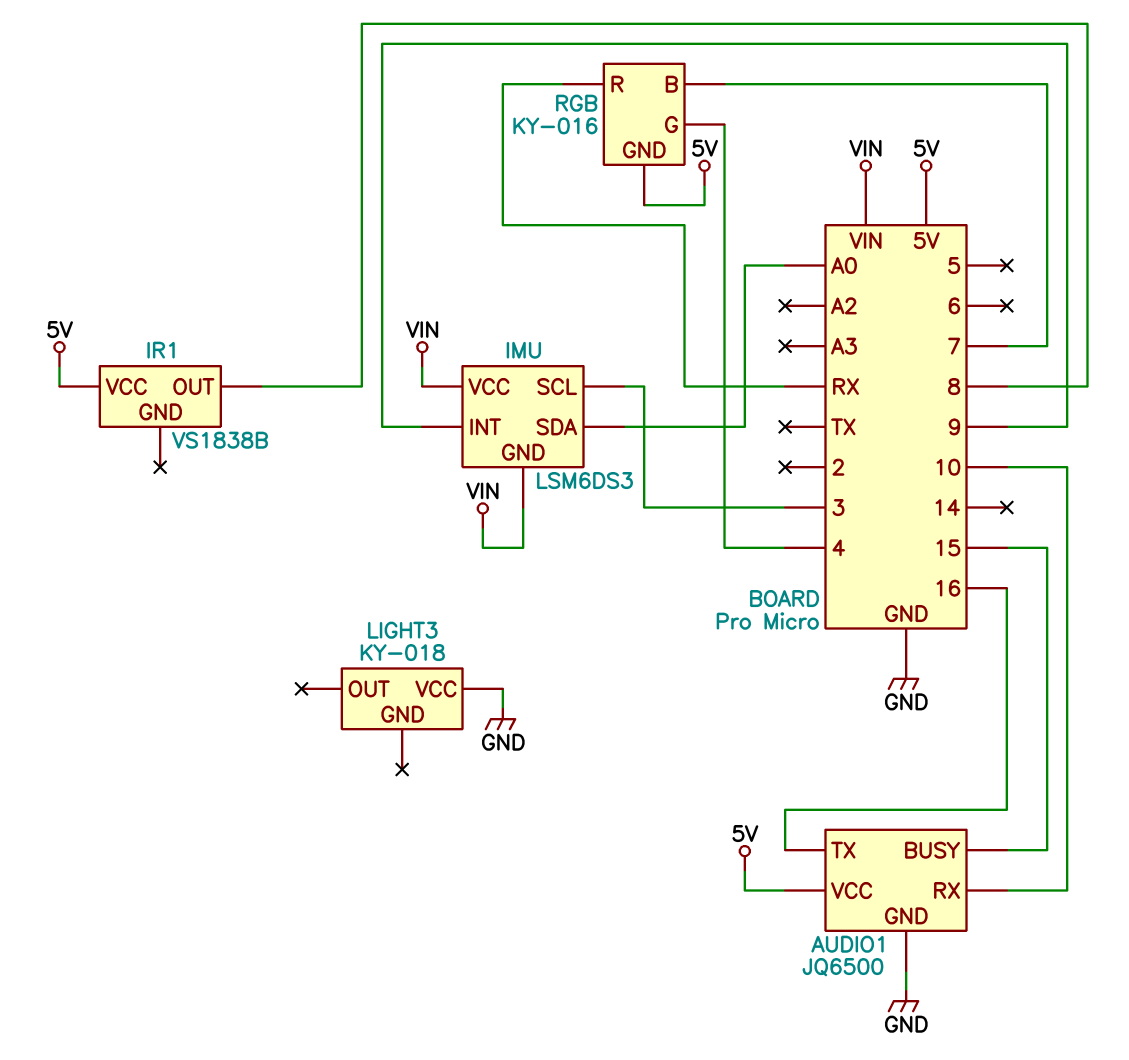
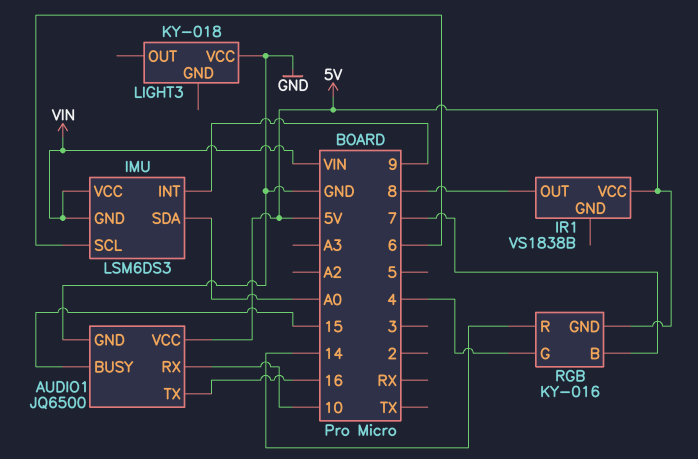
IMU pin SCL: 3 -> 6
RGB pin R: RX -> 14

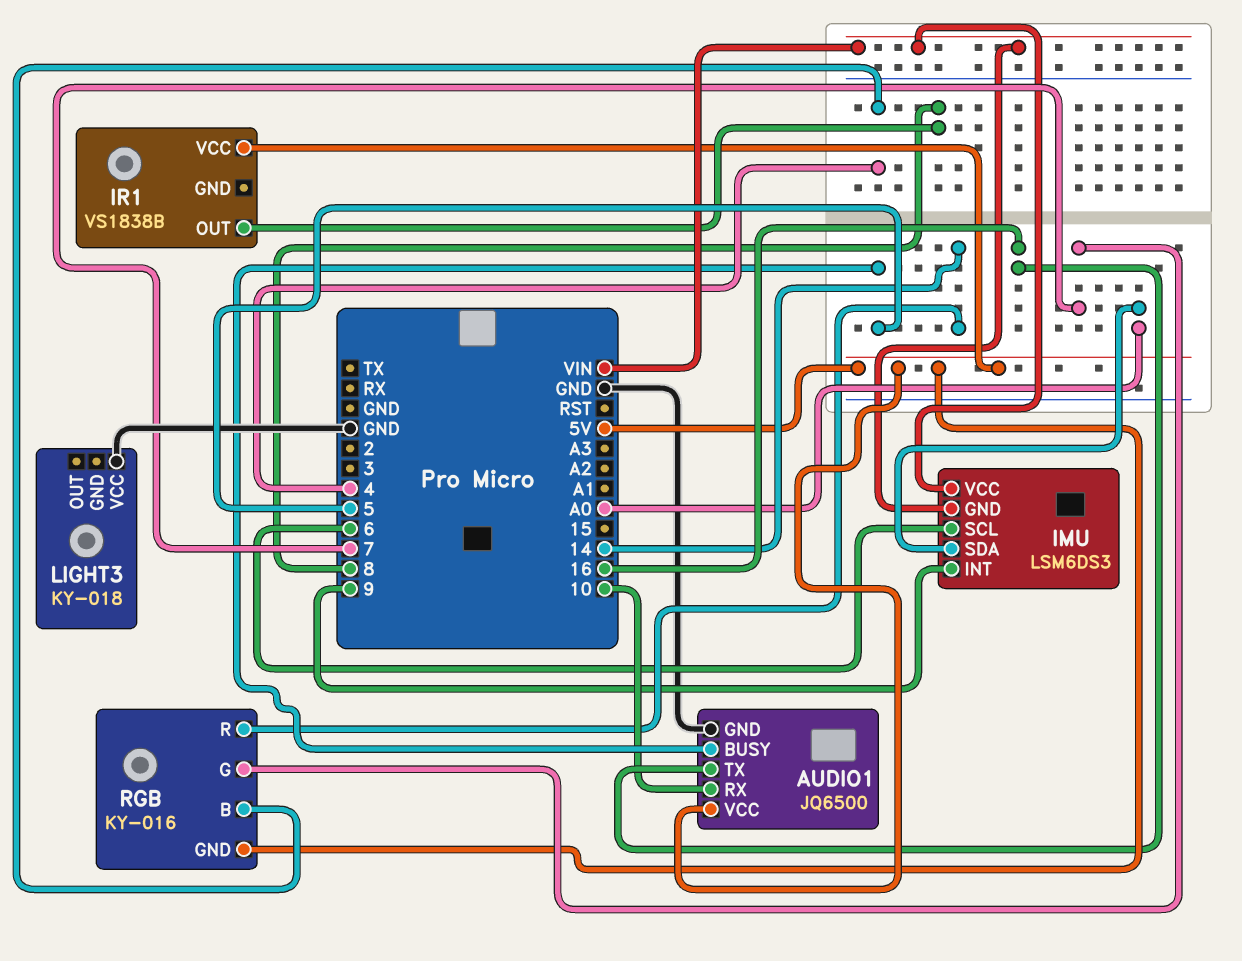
AUDIO1 pin BUSY: 15 -> 5
RGB pin B: 7 -> 4
RGB pin G: 4 -> 7

